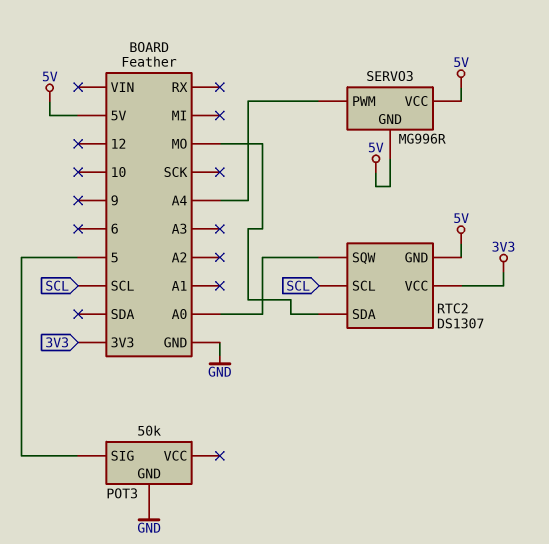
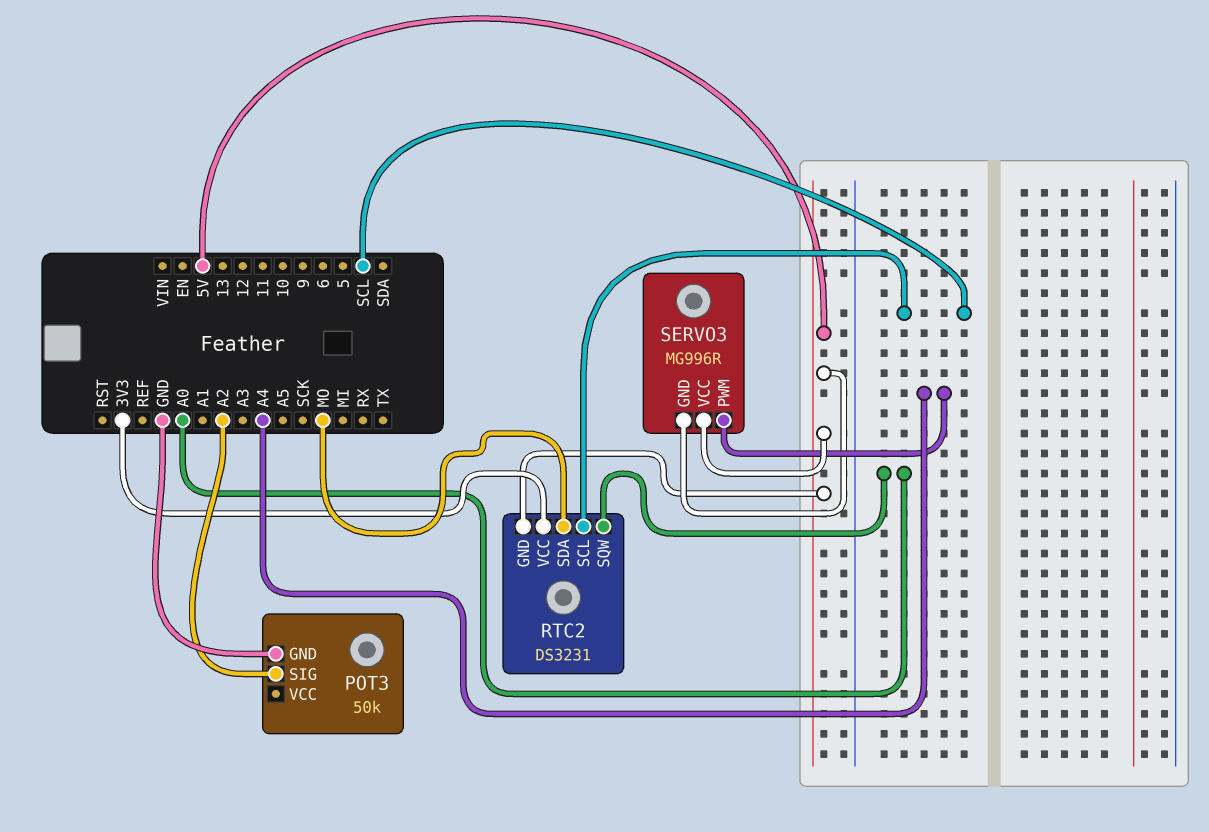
POT3 pin SIG: 5 -> A2
RTC2: DS1307 -> DS3231

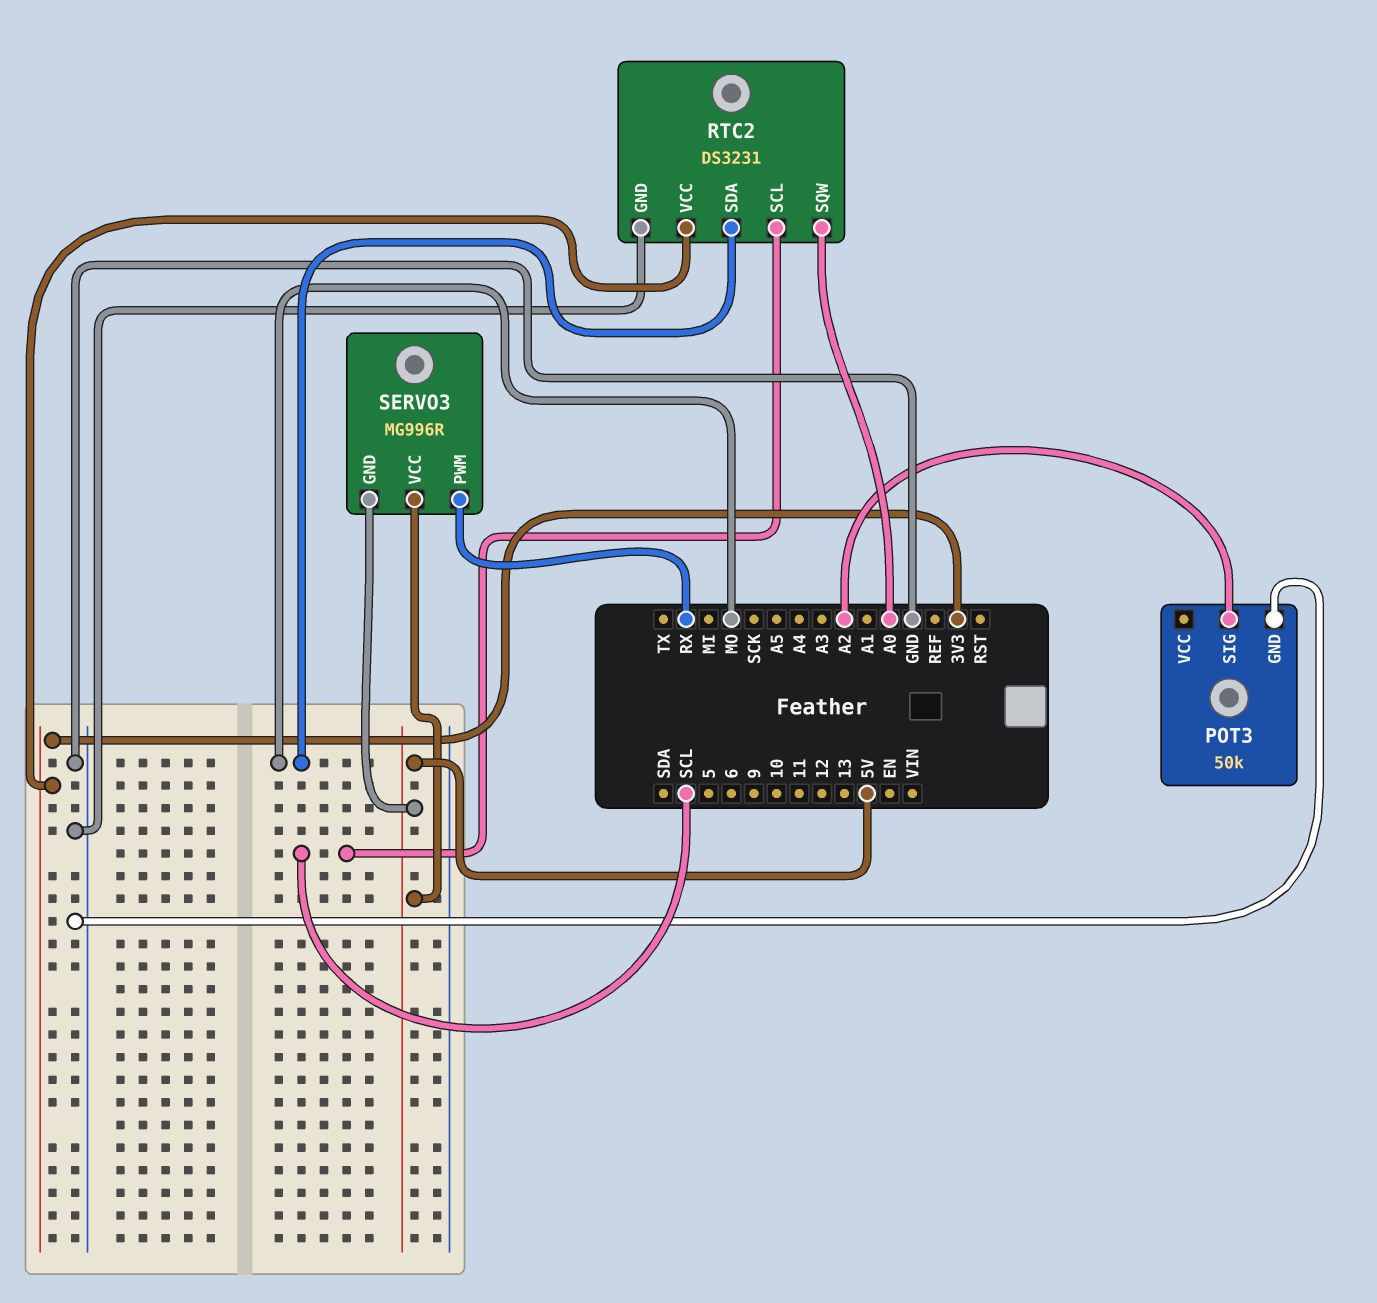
RTC2 pin GND: 5V -> GND
SERVO3 pin PWM: A4 -> RX

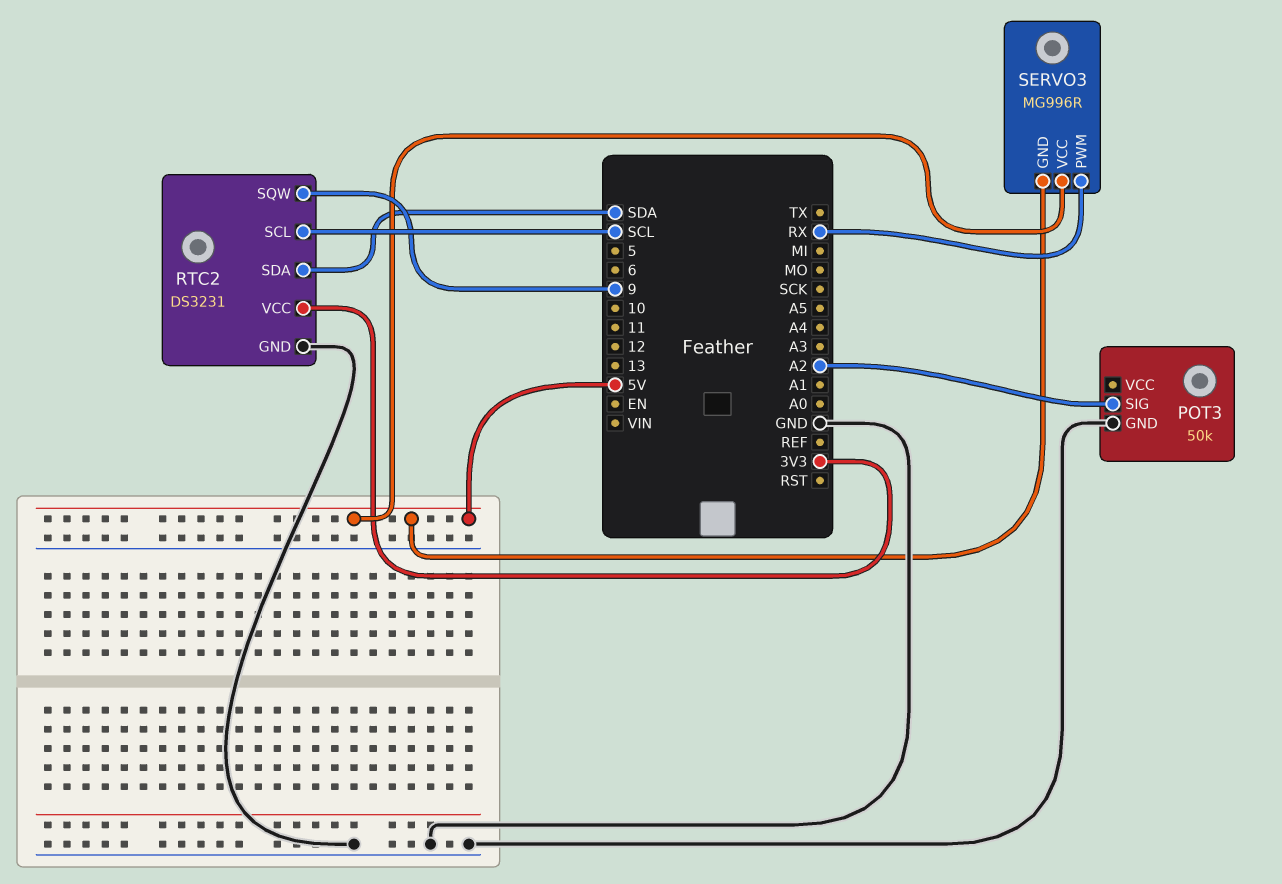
RTC2 pin SDA: MO -> SDA
RTC2 pin SQW: A0 -> 9

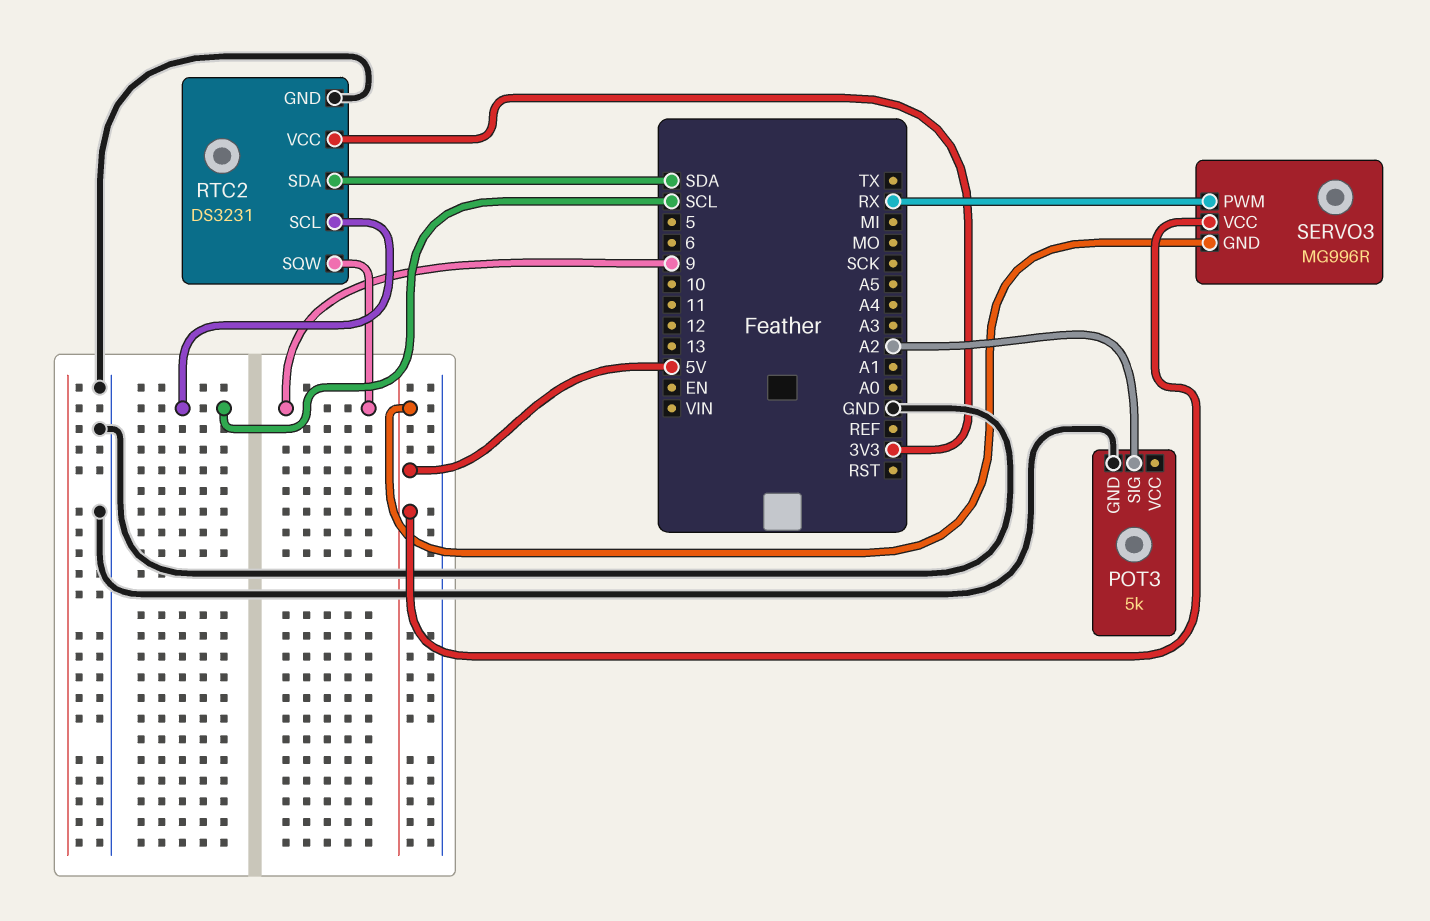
POT3: 50k -> 5k

